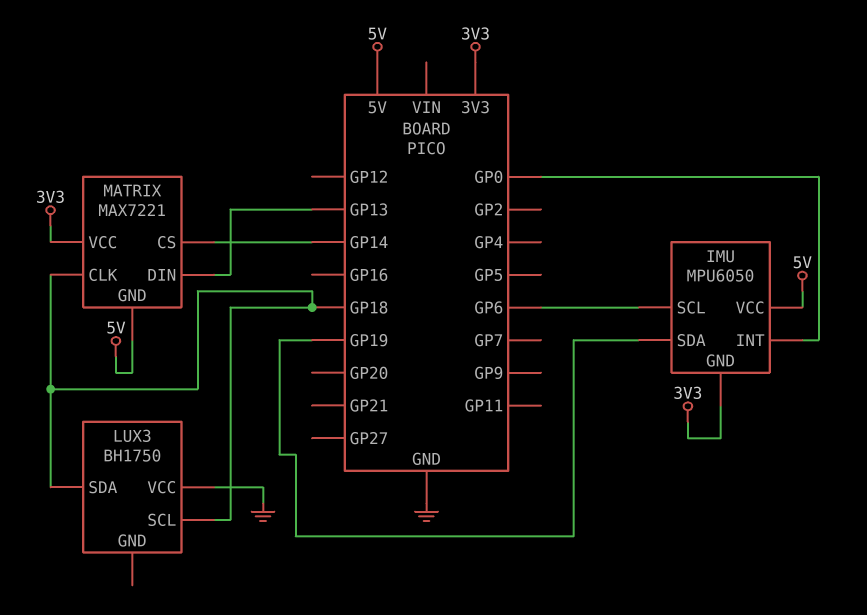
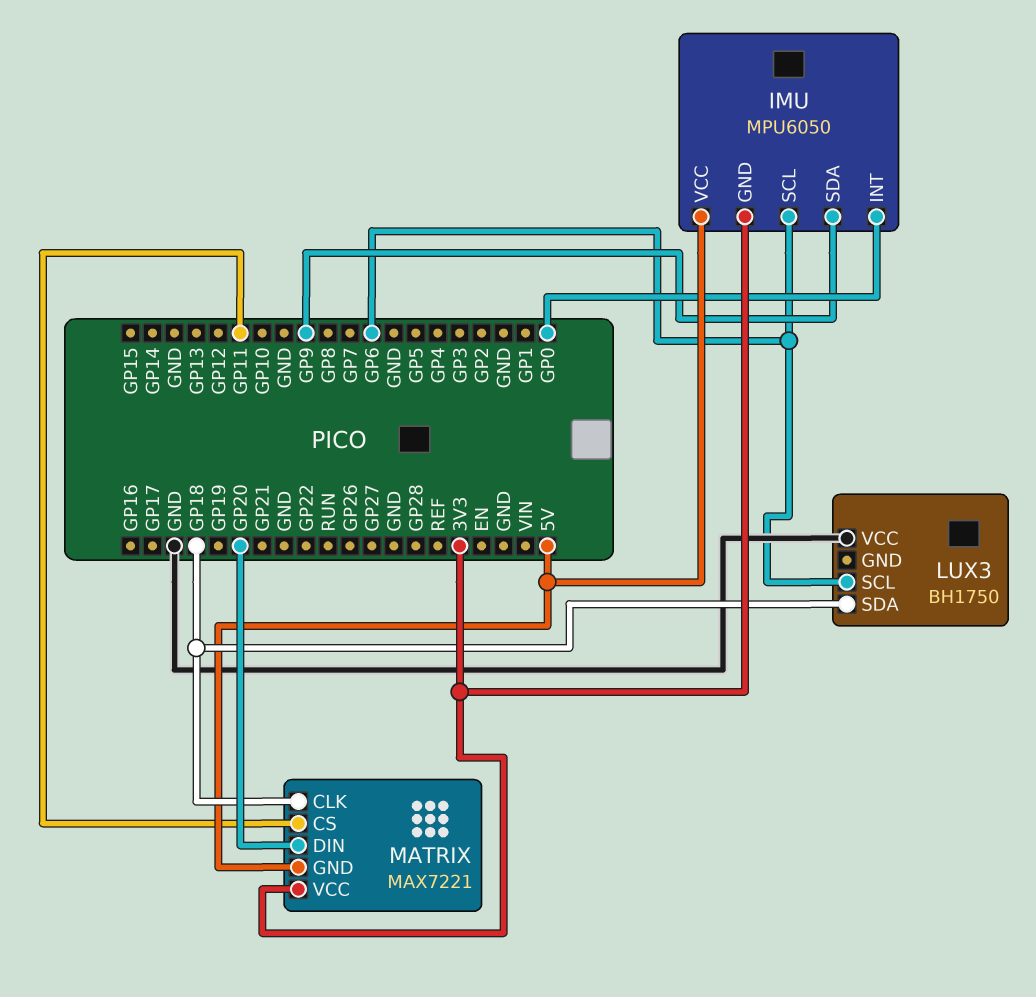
IMU pin SDA: GP19 -> GP9
LUX3 pin SCL: GP18 -> GP6
MATRIX pin CS: GP14 -> GP11
MATRIX pin DIN: GP13 -> GP20

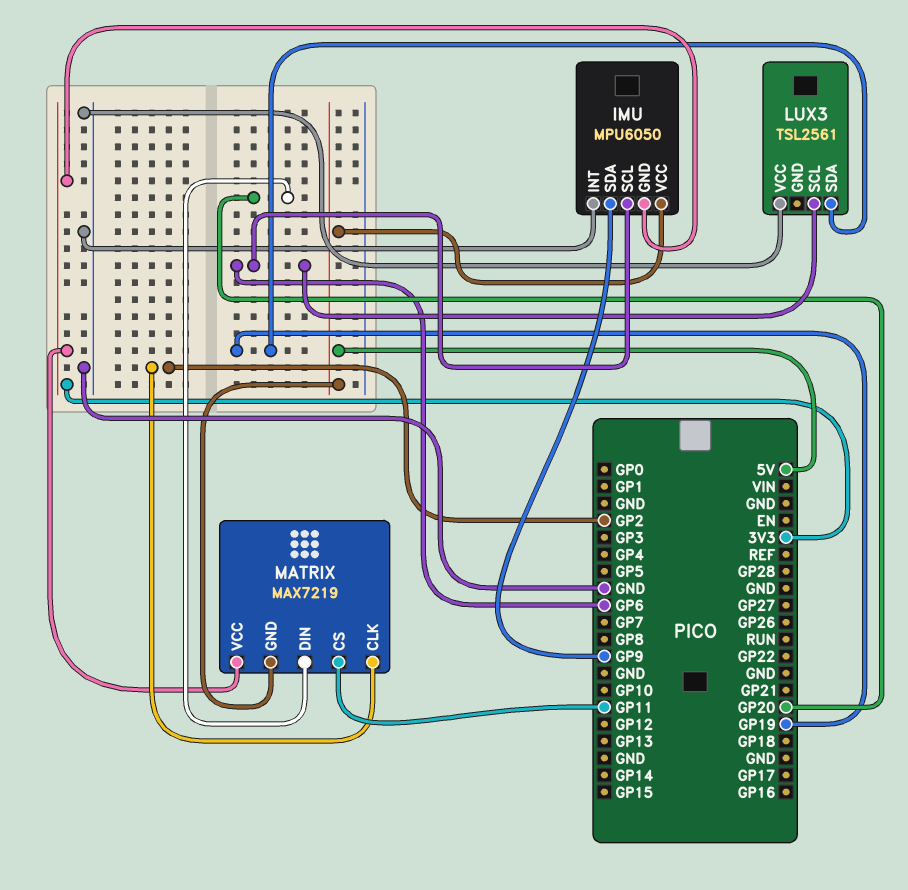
IMU pin INT: GP0 -> GND
LUX3: BH1750 -> TSL2561
LUX3 pin SDA: GP18 -> GP19
MATRIX: MAX7221 -> MAX7219
MATRIX pin CLK: GP18 -> GP2

